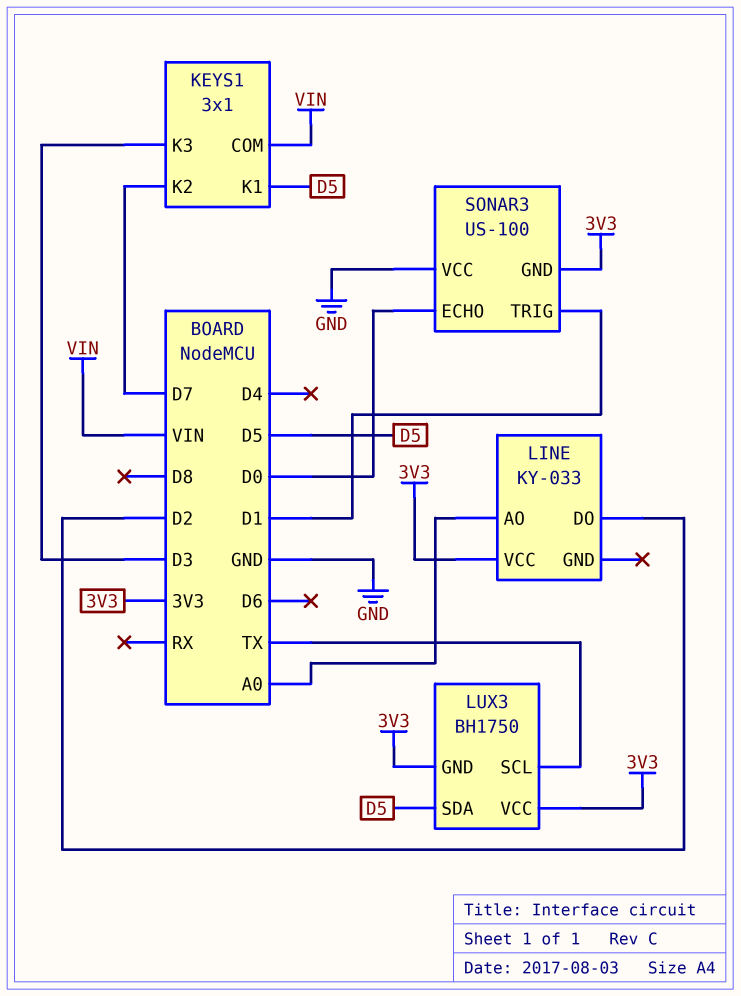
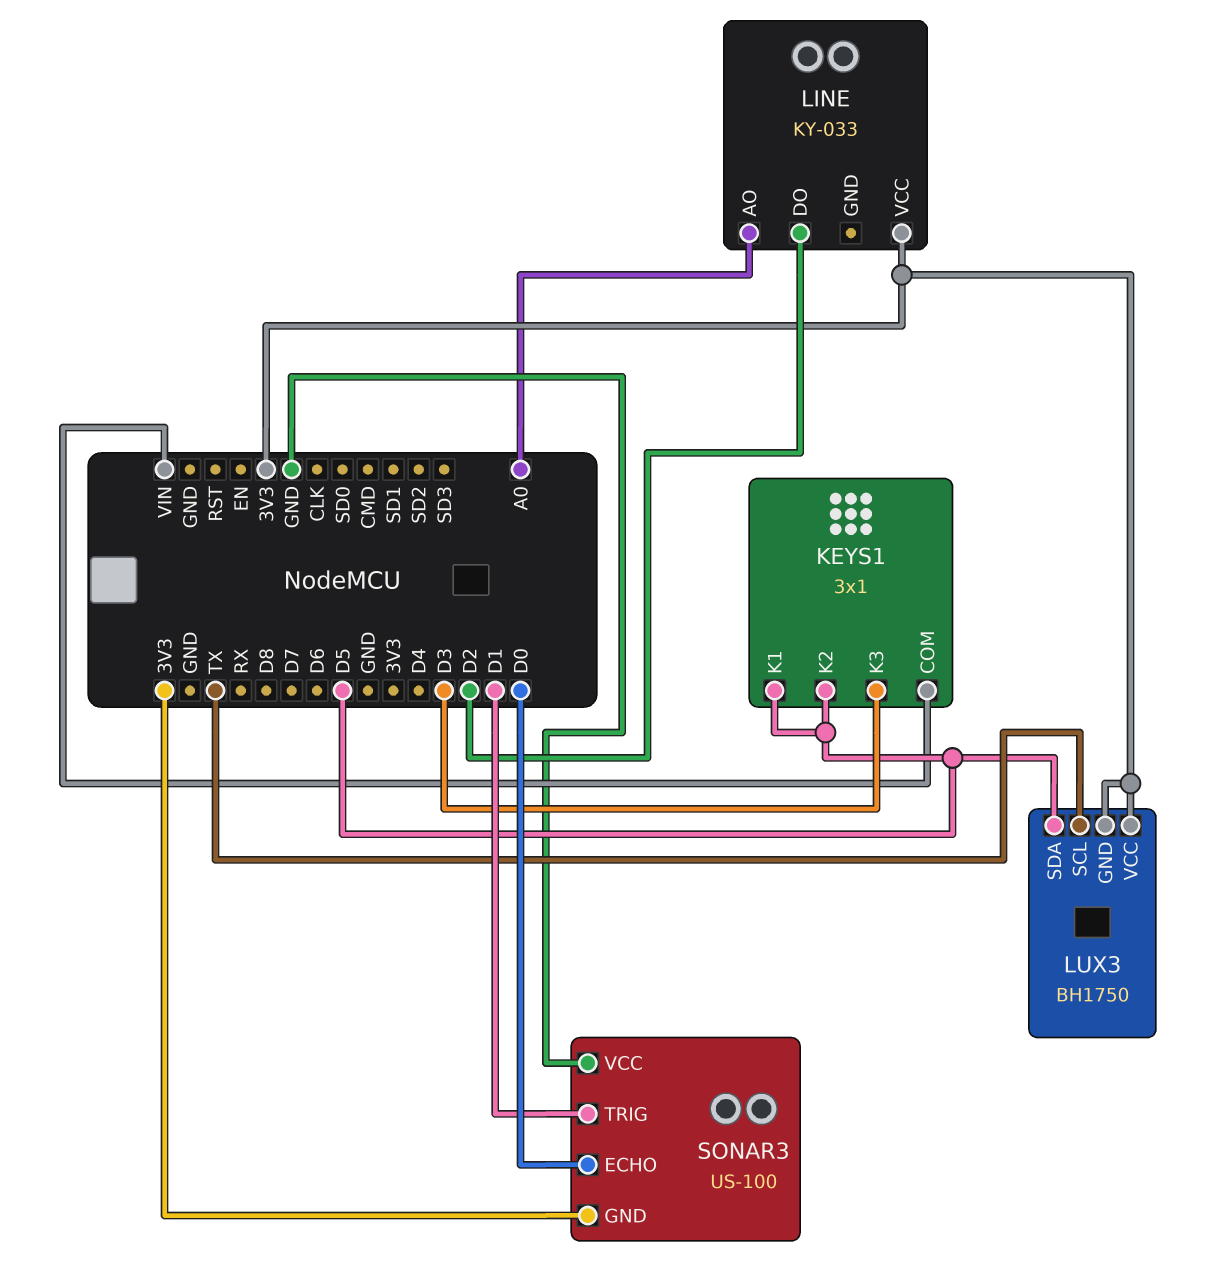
KEYS1 pin K2: D7 -> D5

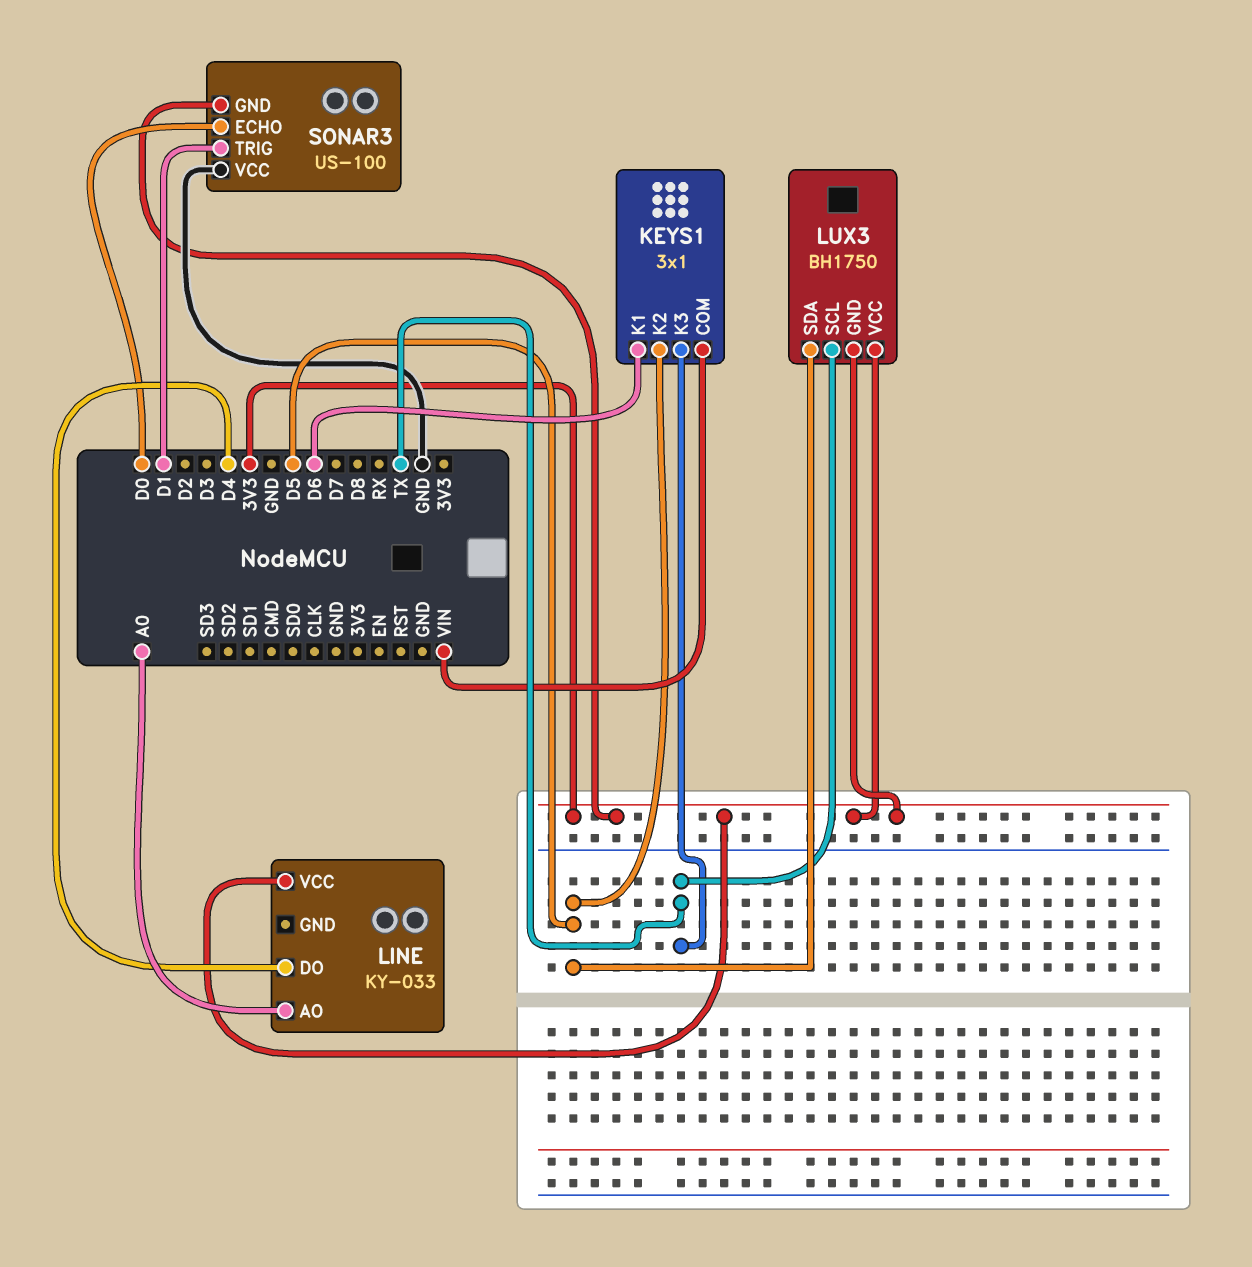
KEYS1 pin K1: D5 -> D6
KEYS1 pin K3: D3 -> TX
LINE pin DO: D2 -> D4

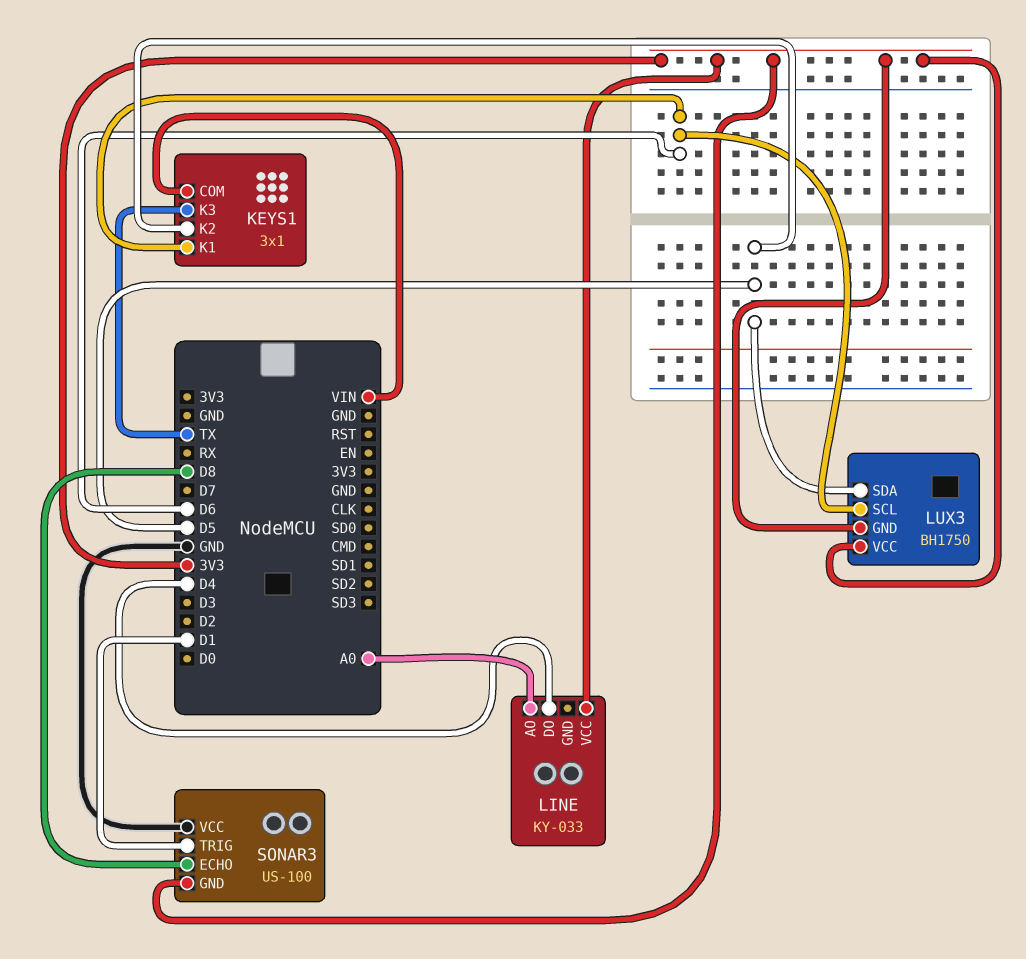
LUX3 pin SCL: TX -> D6
SONAR3 pin ECHO: D0 -> D8

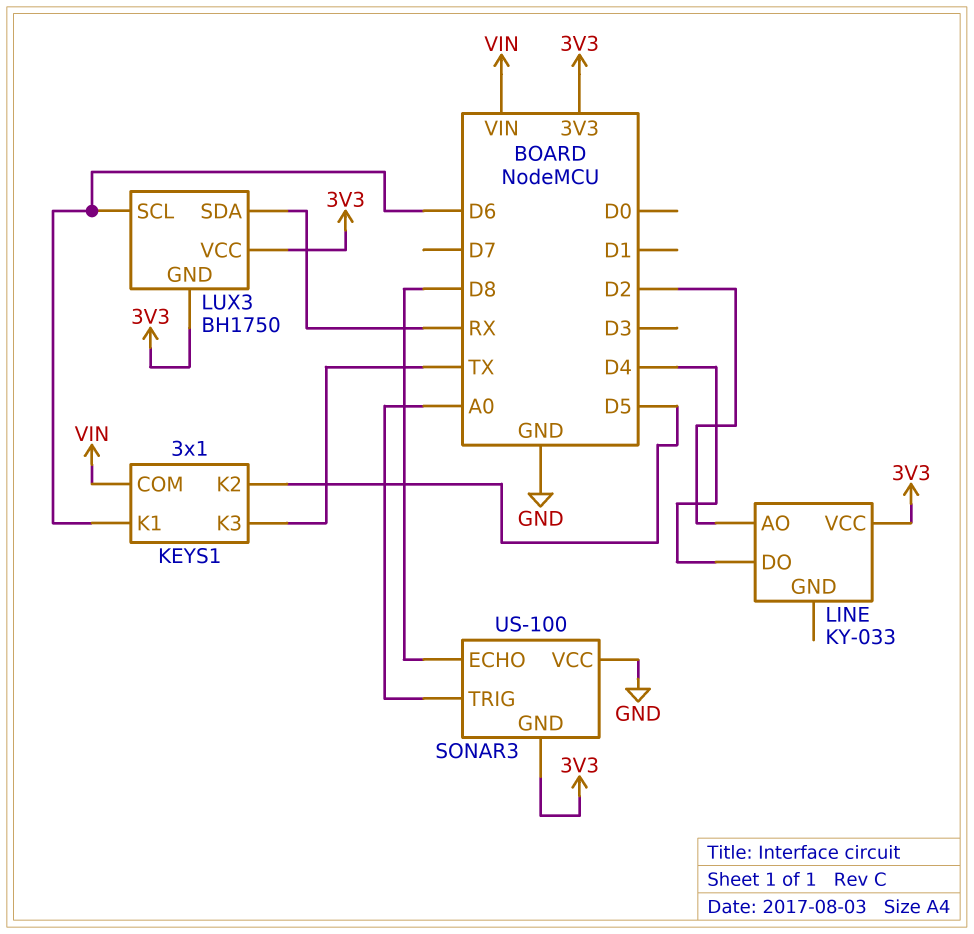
LINE pin AO: A0 -> D2
LUX3 pin SDA: D5 -> RX
SONAR3 pin TRIG: D1 -> A0

